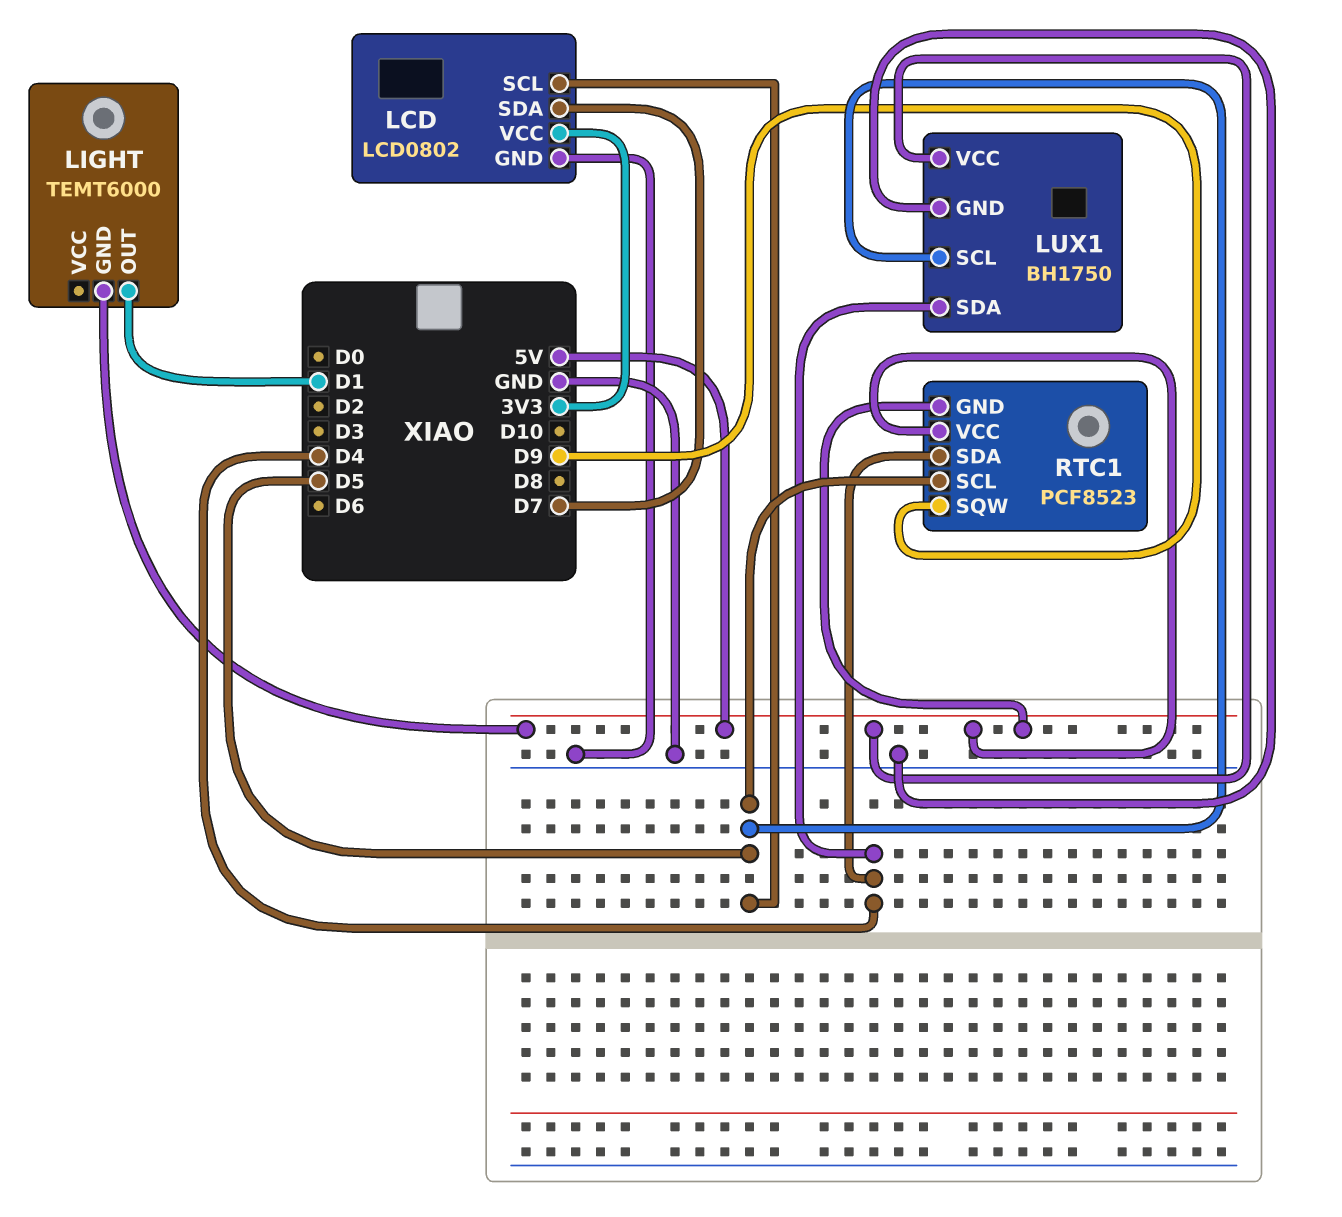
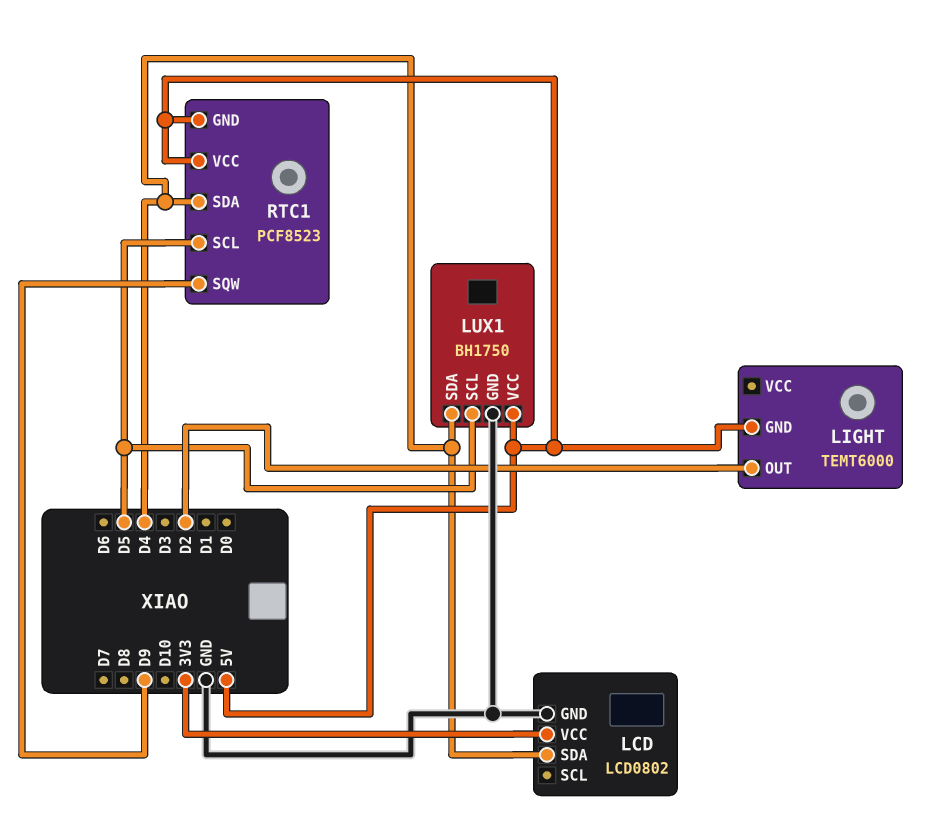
LCD pin SCL: D5 -> none
LCD pin SDA: D7 -> D4
LIGHT pin OUT: D1 -> D2

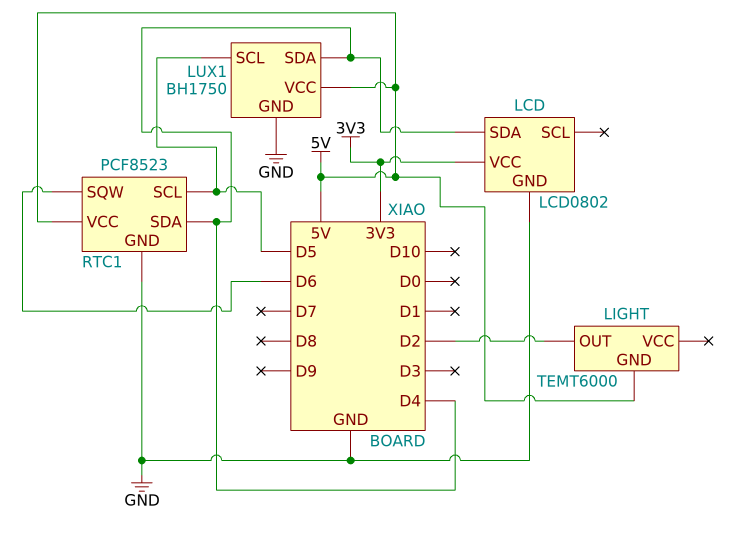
RTC1 pin GND: 5V -> GND
RTC1 pin SQW: D9 -> D6

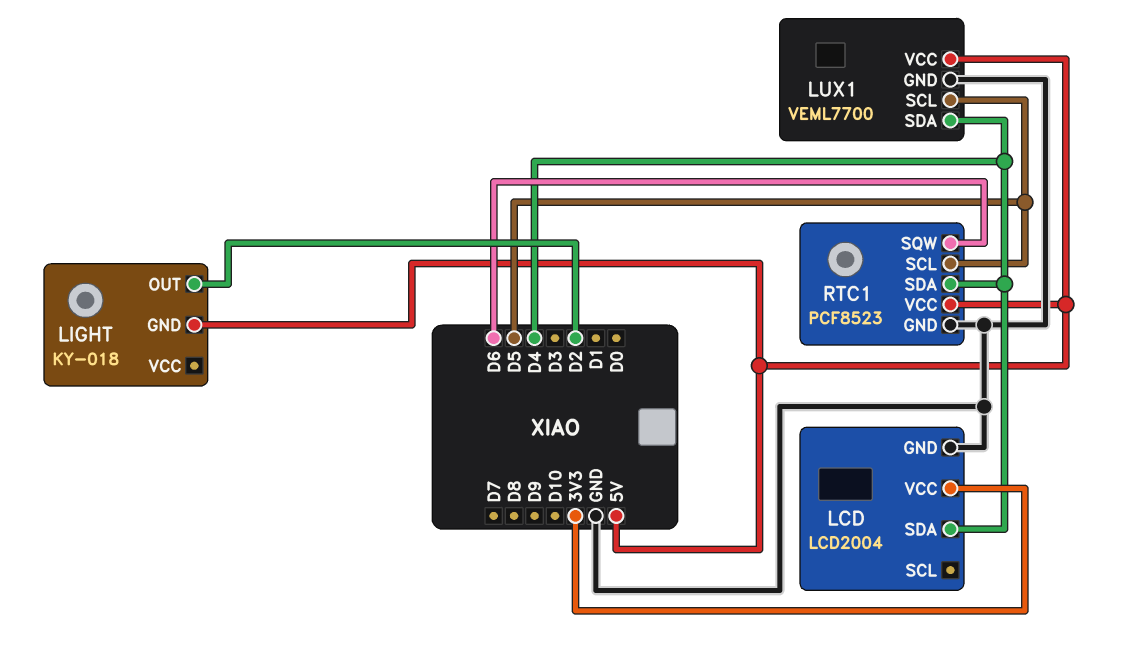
LCD: LCD0802 -> LCD2004
LIGHT: TEMT6000 -> KY-018
LUX1: BH1750 -> VEML7700

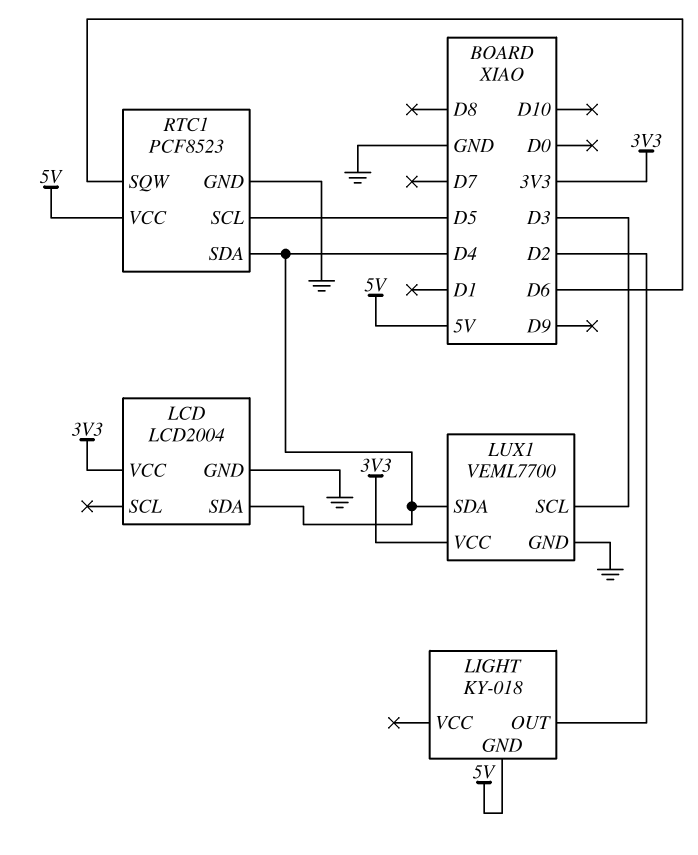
LUX1 pin SCL: D5 -> D3
LUX1 pin VCC: 5V -> 3V3

